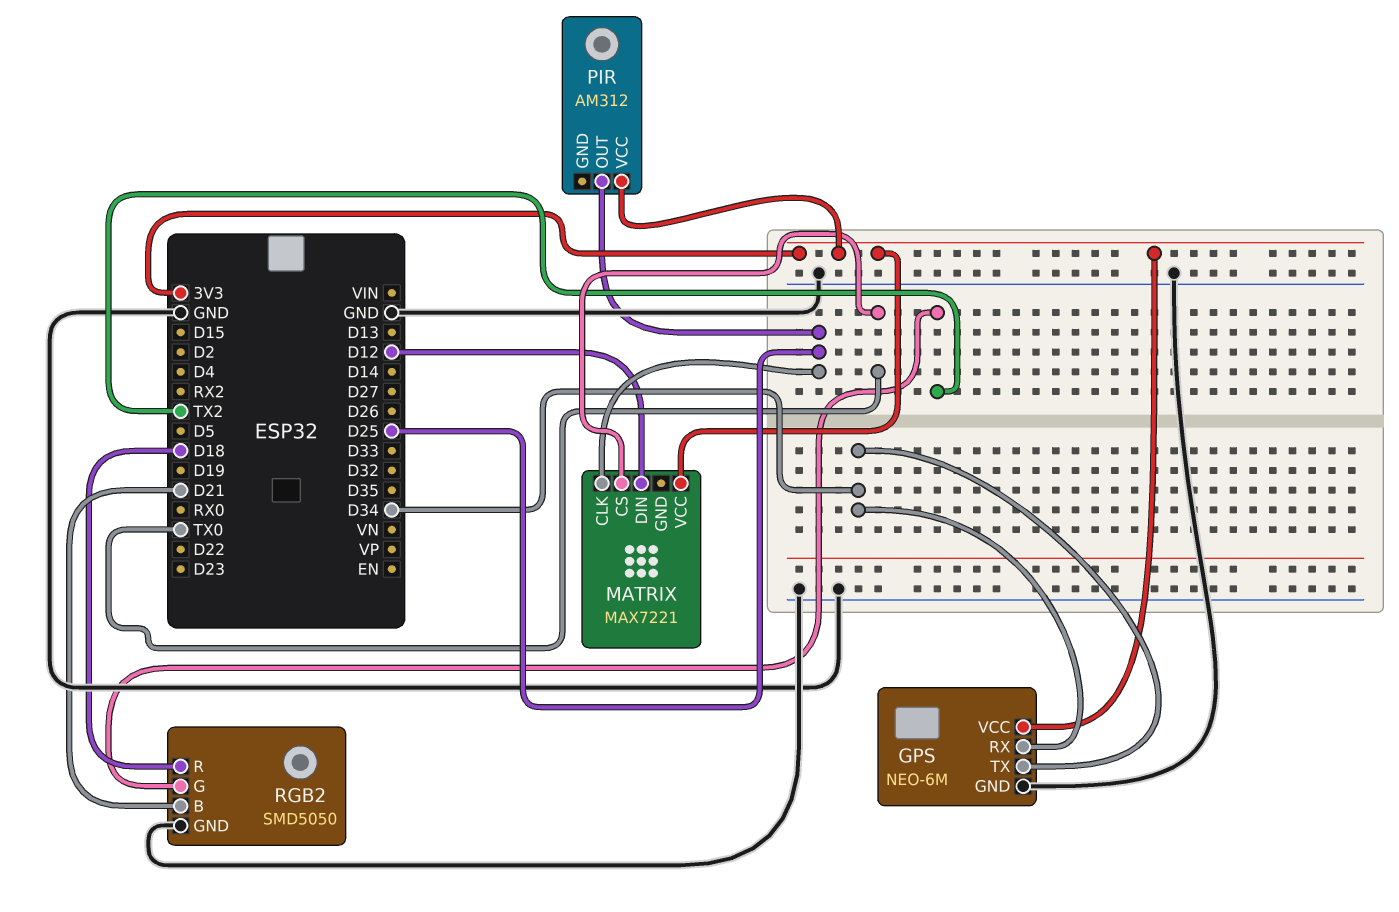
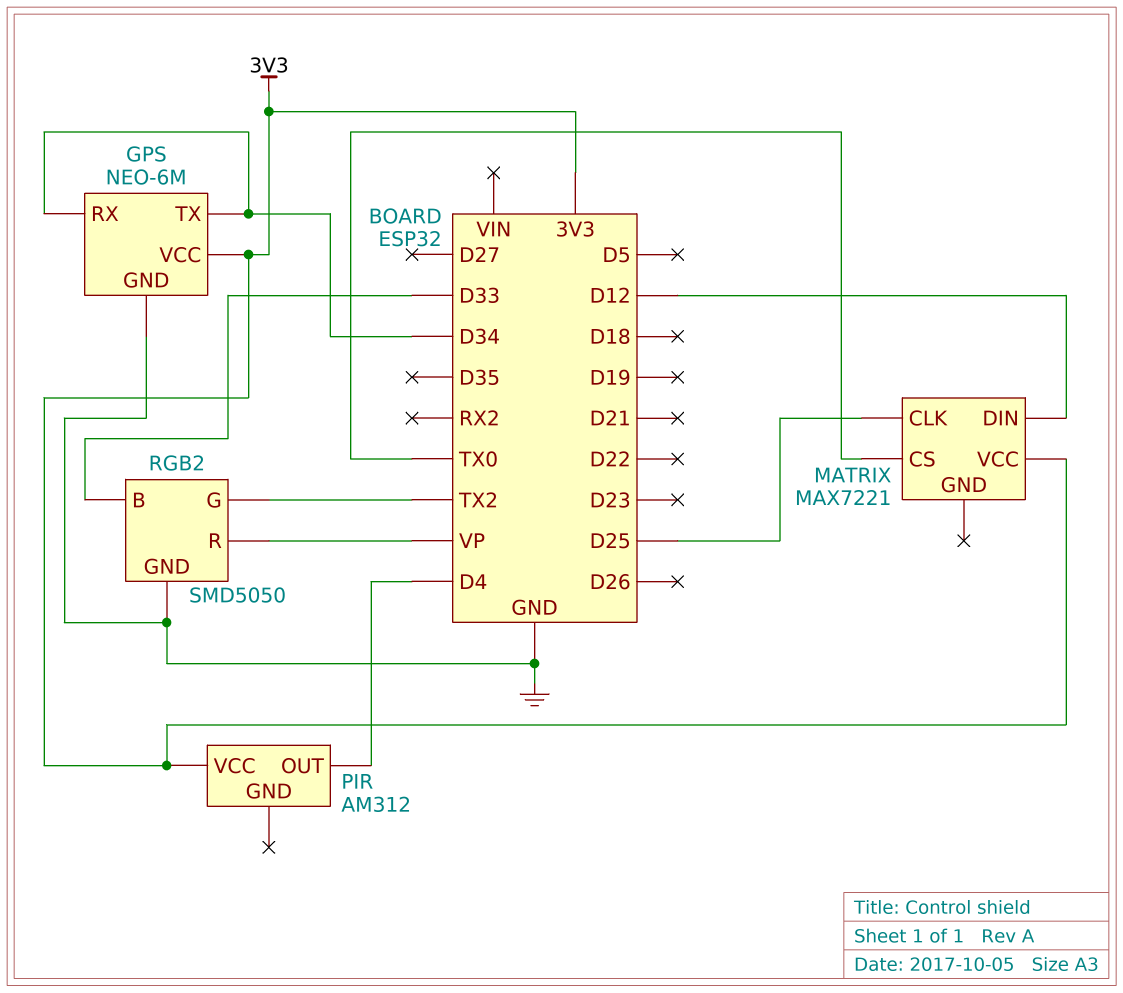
PIR pin OUT: D25 -> D4
RGB2 pin B: D21 -> D33
RGB2 pin R: D18 -> VP

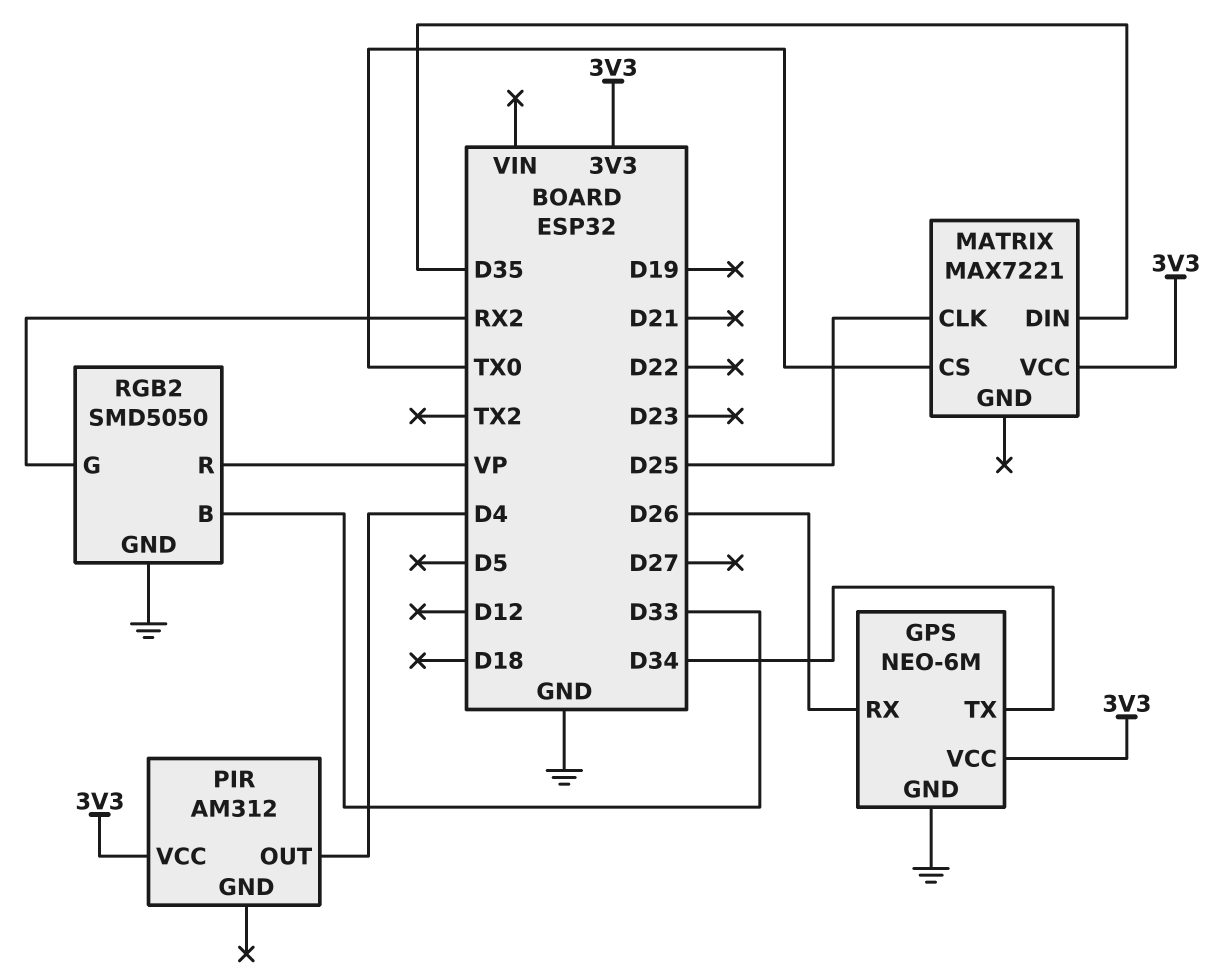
GPS pin RX: D34 -> D26
MATRIX pin DIN: D12 -> D35
RGB2 pin G: TX2 -> RX2

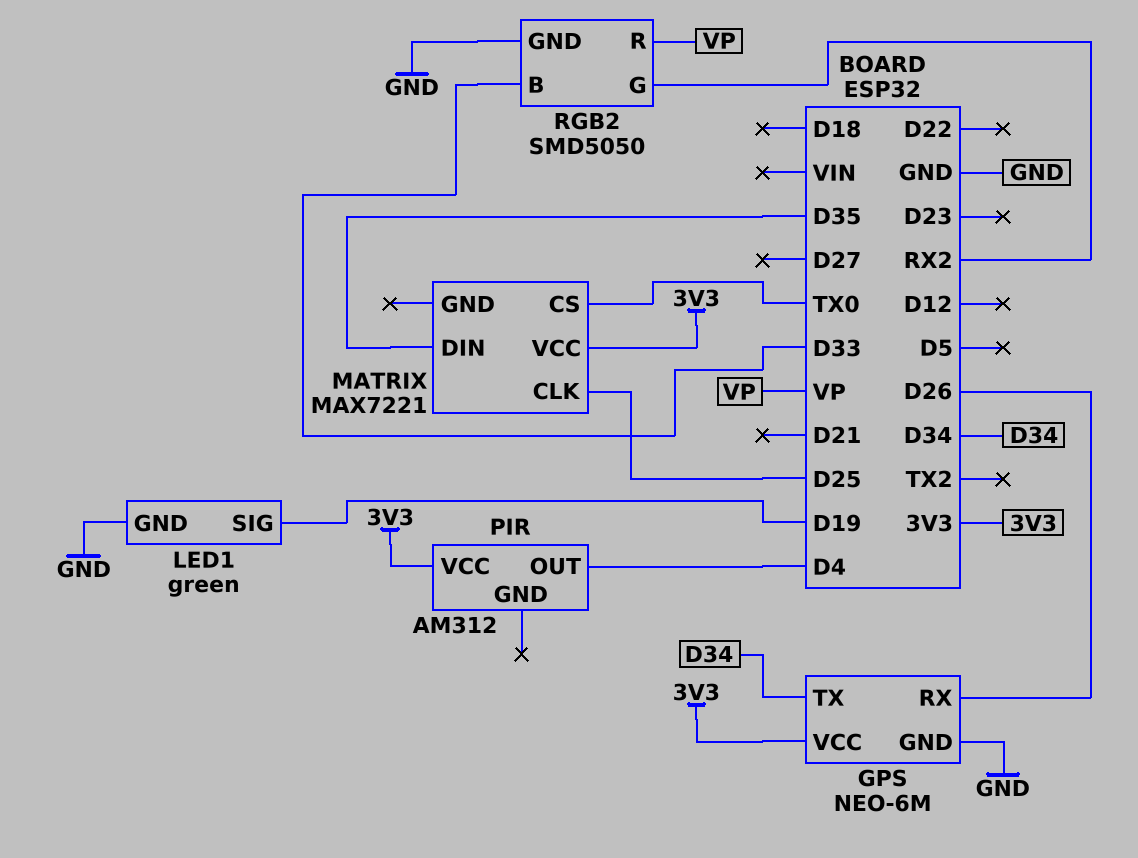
LED1: none -> green
LED1 pin GND: none -> GND
LED1 pin SIG: none -> D19

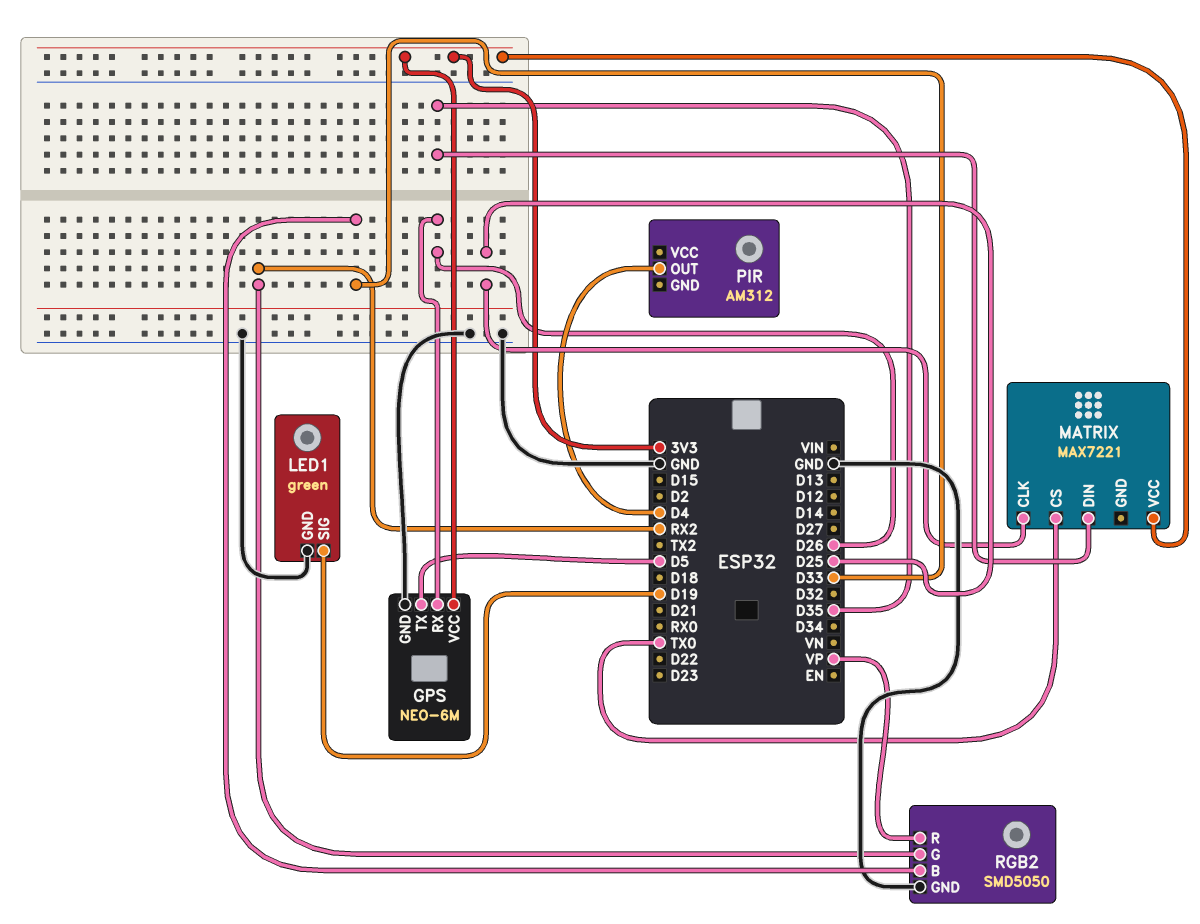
GPS pin TX: D34 -> D5
PIR pin VCC: 3V3 -> none

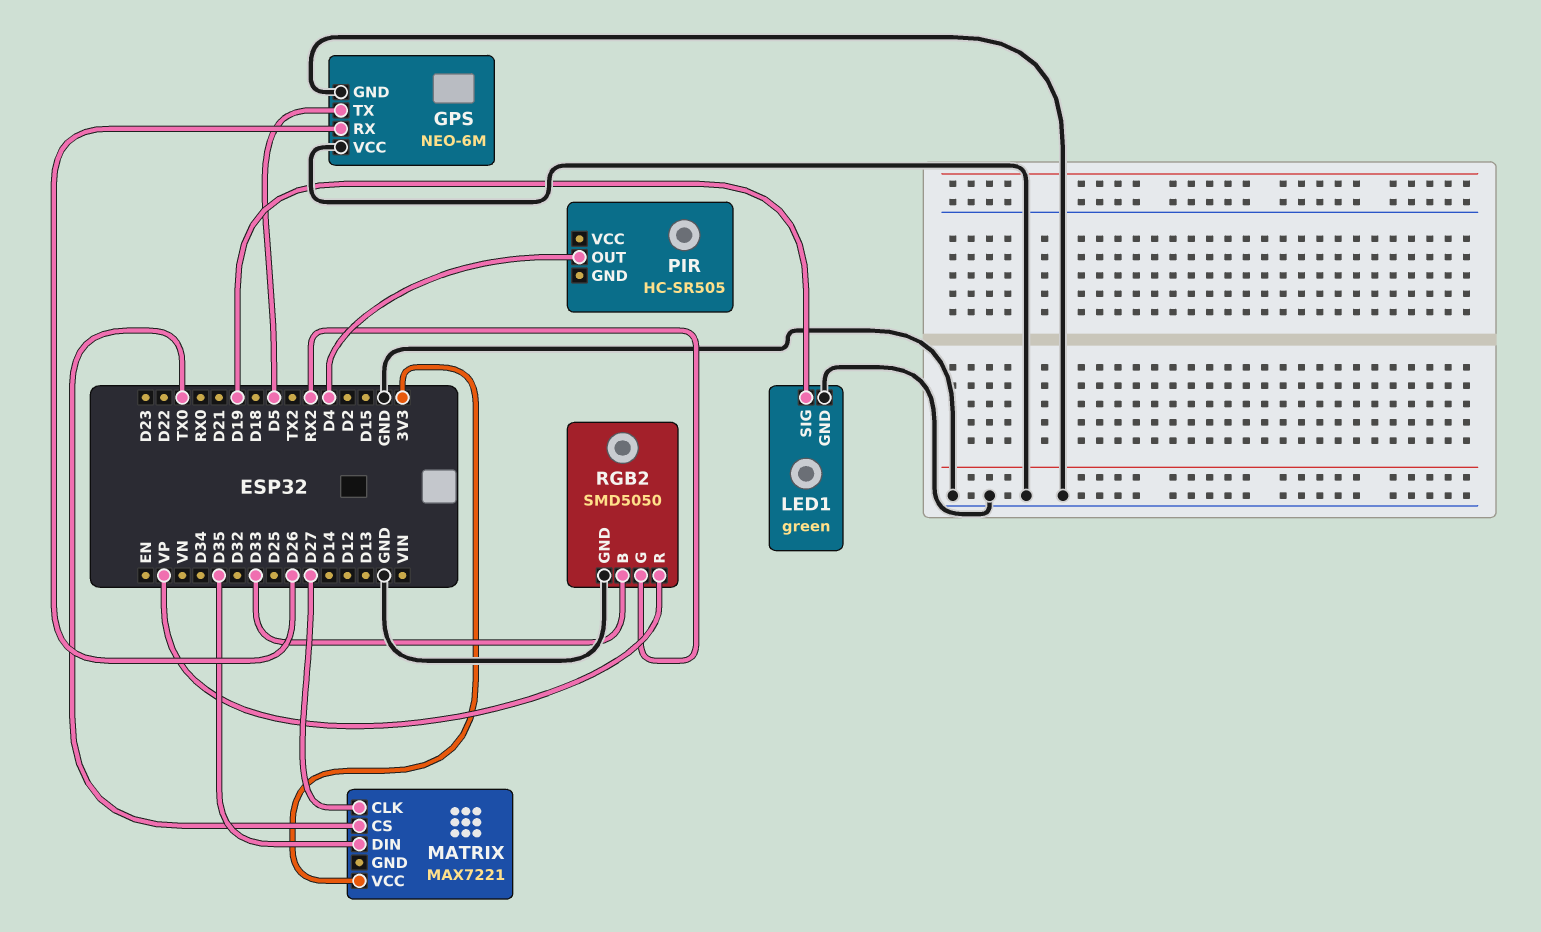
GPS pin VCC: 3V3 -> GND
MATRIX pin CLK: D25 -> D27
PIR: AM312 -> HC-SR505

